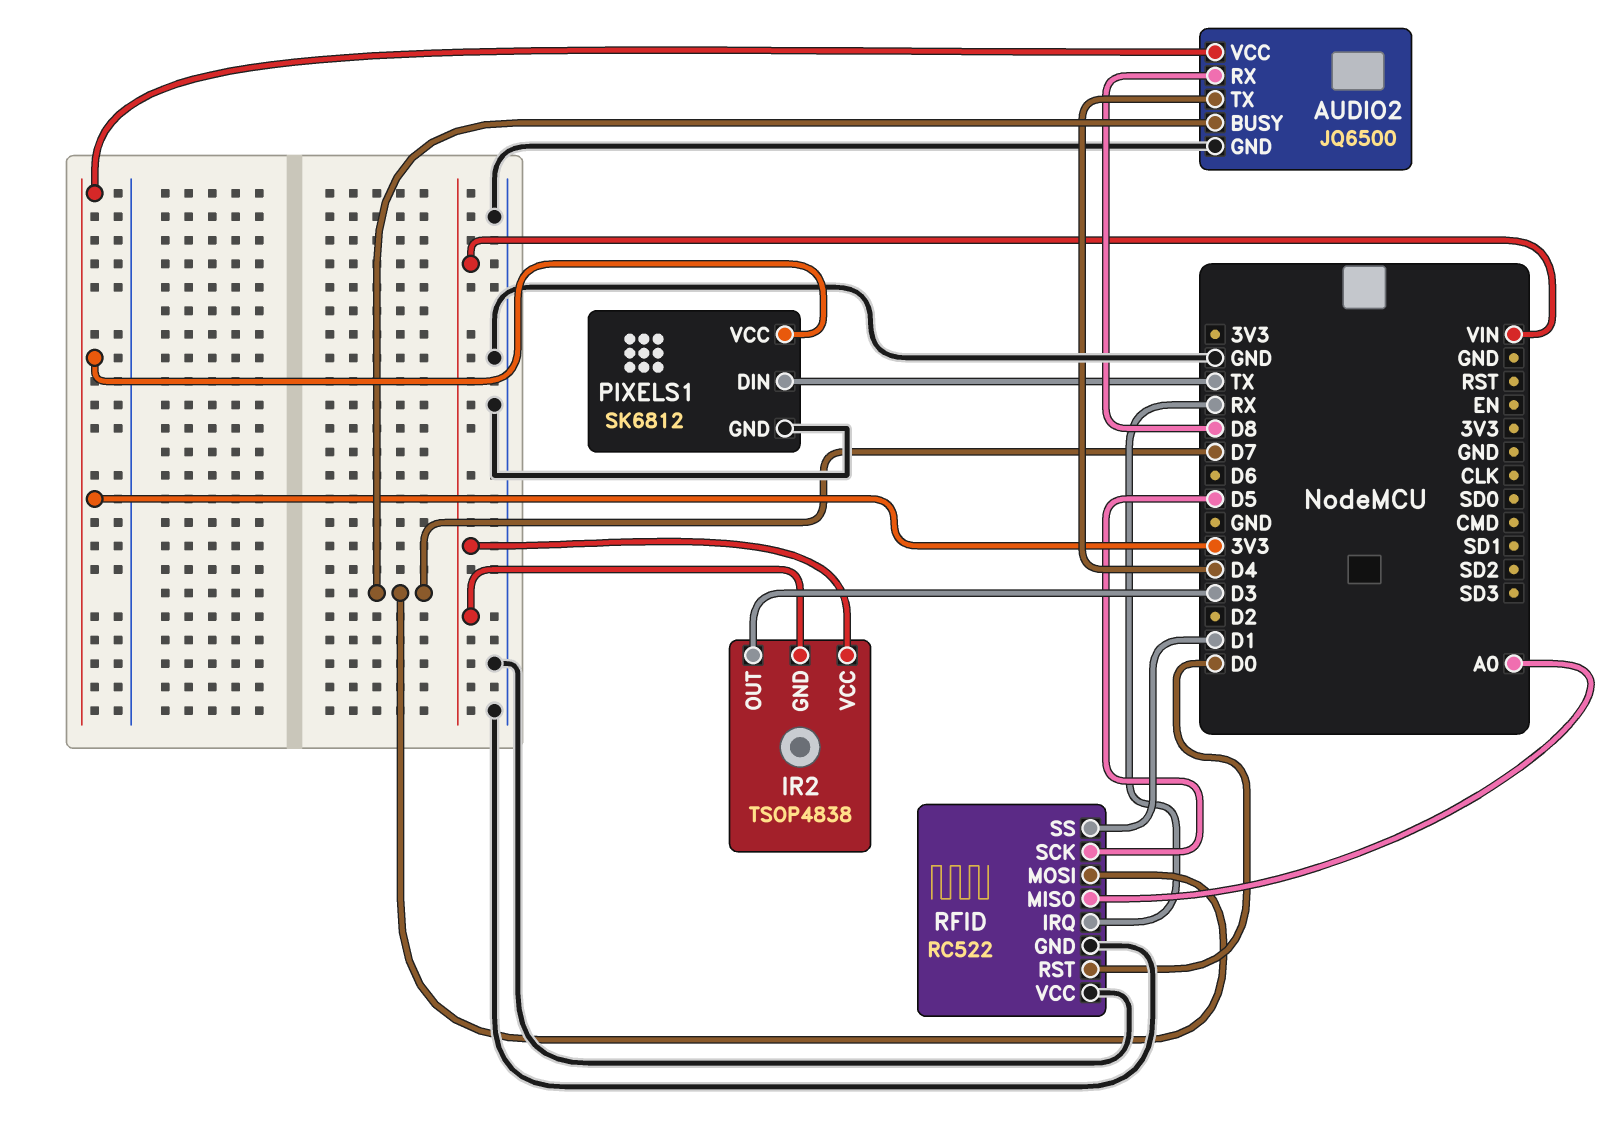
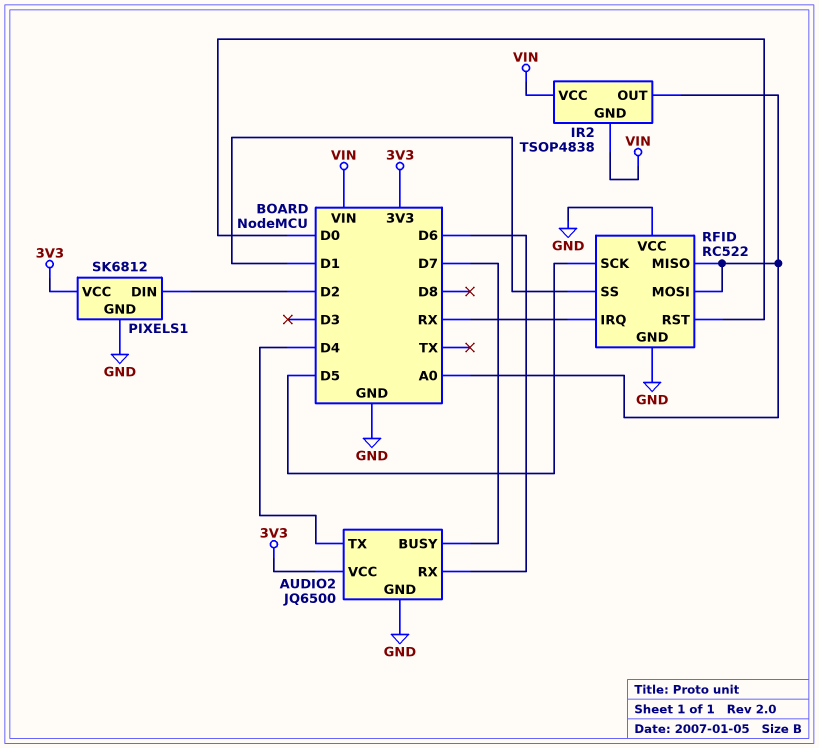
AUDIO2 pin RX: D8 -> D6
IR2 pin OUT: D3 -> A0
PIXELS1 pin DIN: TX -> D2
RFID pin MOSI: D7 -> A0

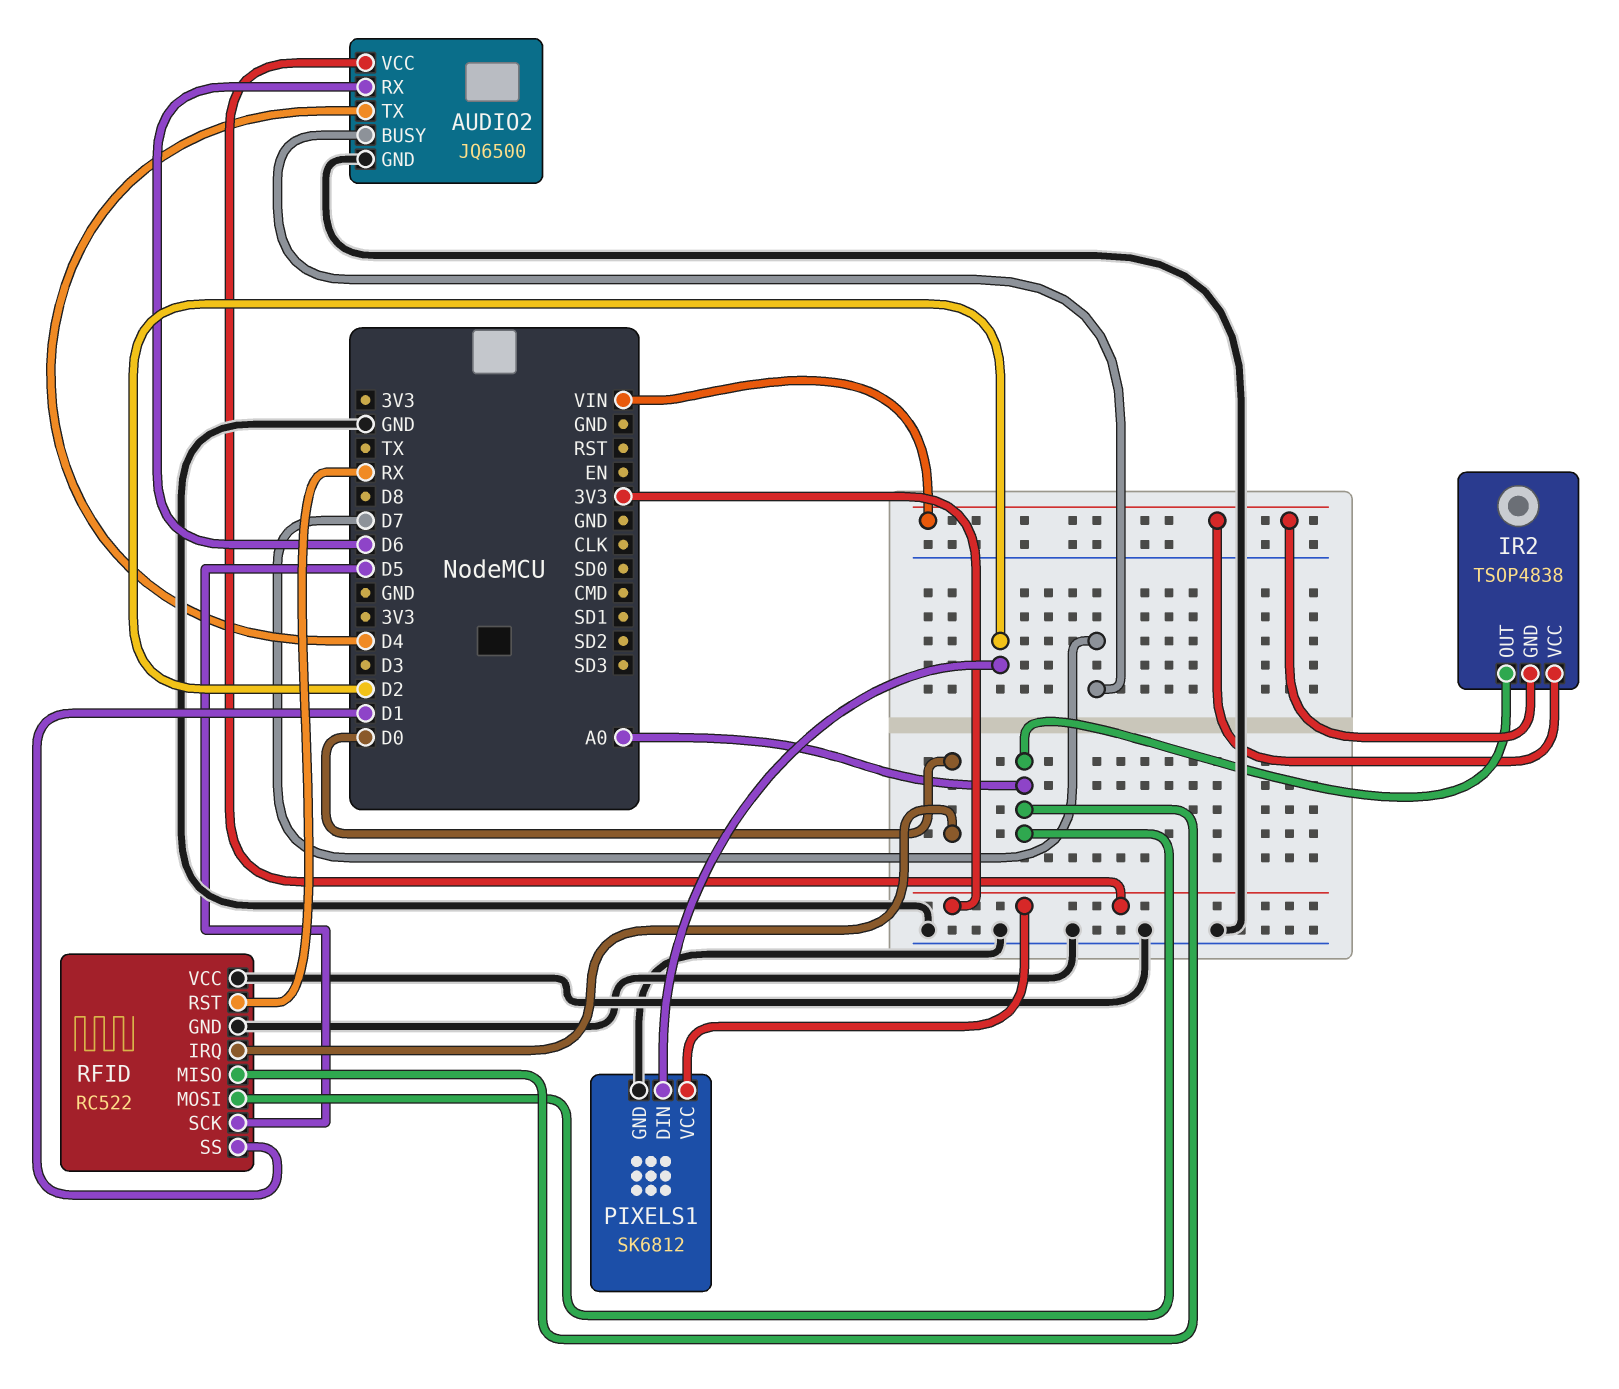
RFID pin IRQ: RX -> D0
RFID pin RST: D0 -> RX

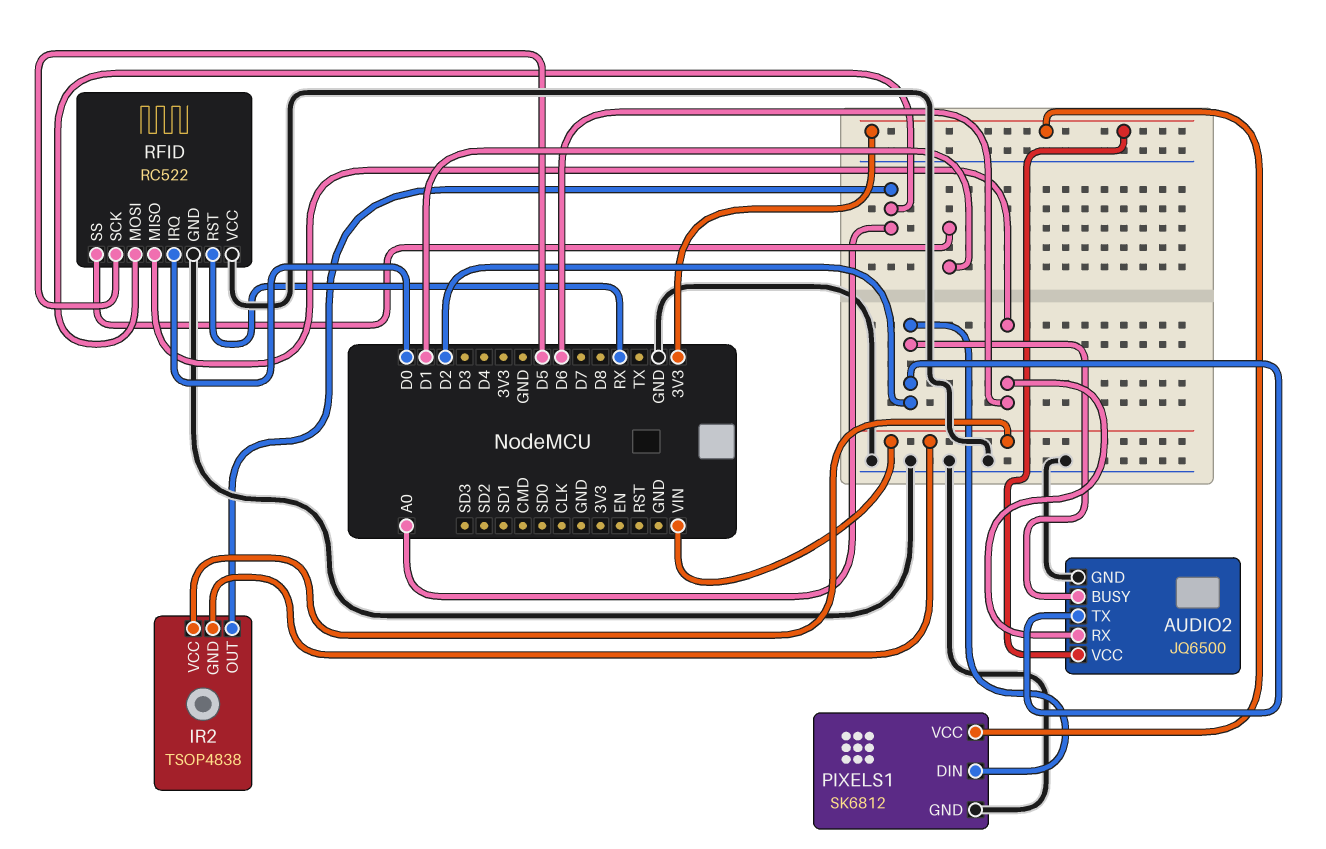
AUDIO2 pin BUSY: D7 -> D2
AUDIO2 pin TX: D4 -> D2
RFID pin MISO: A0 -> D6

